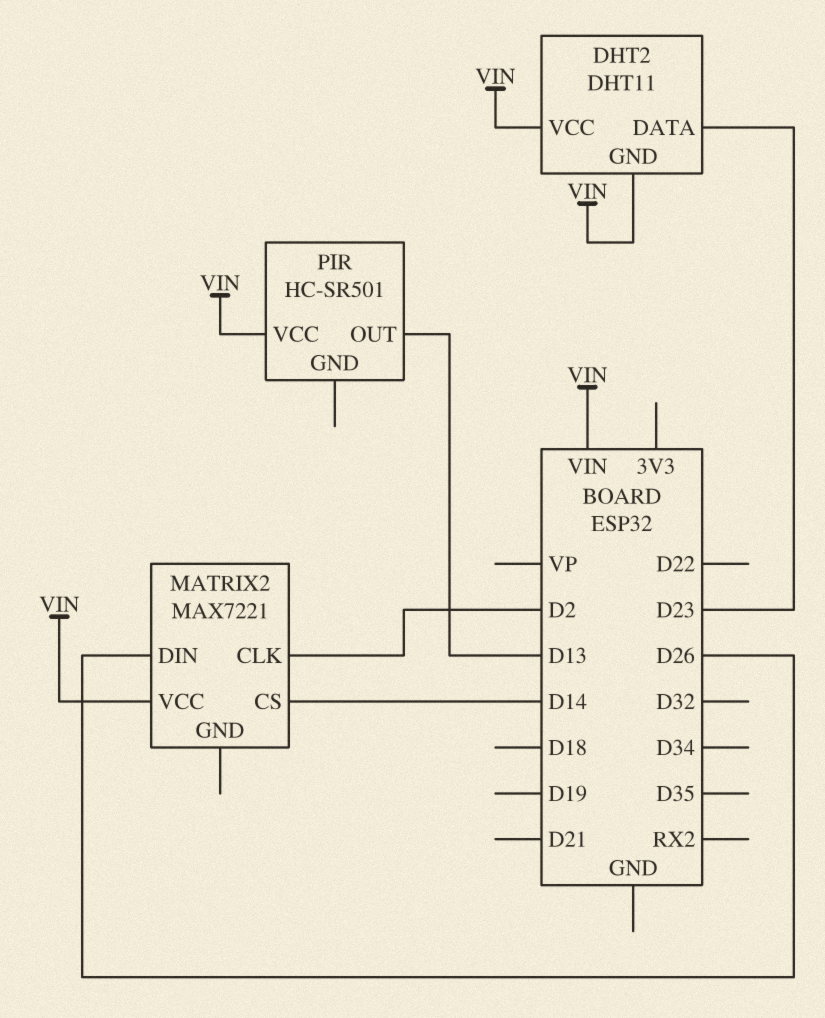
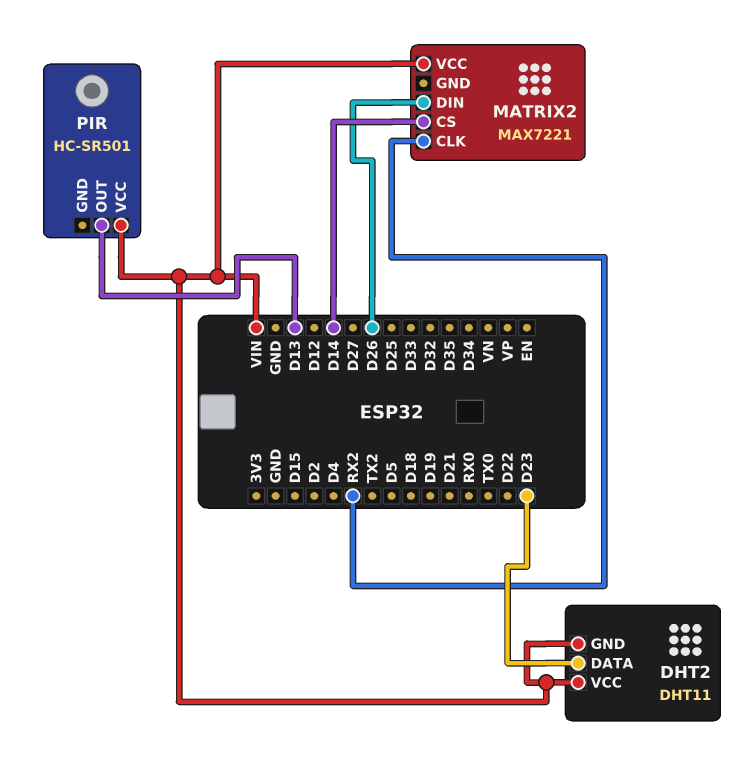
MATRIX2 pin CLK: D2 -> RX2

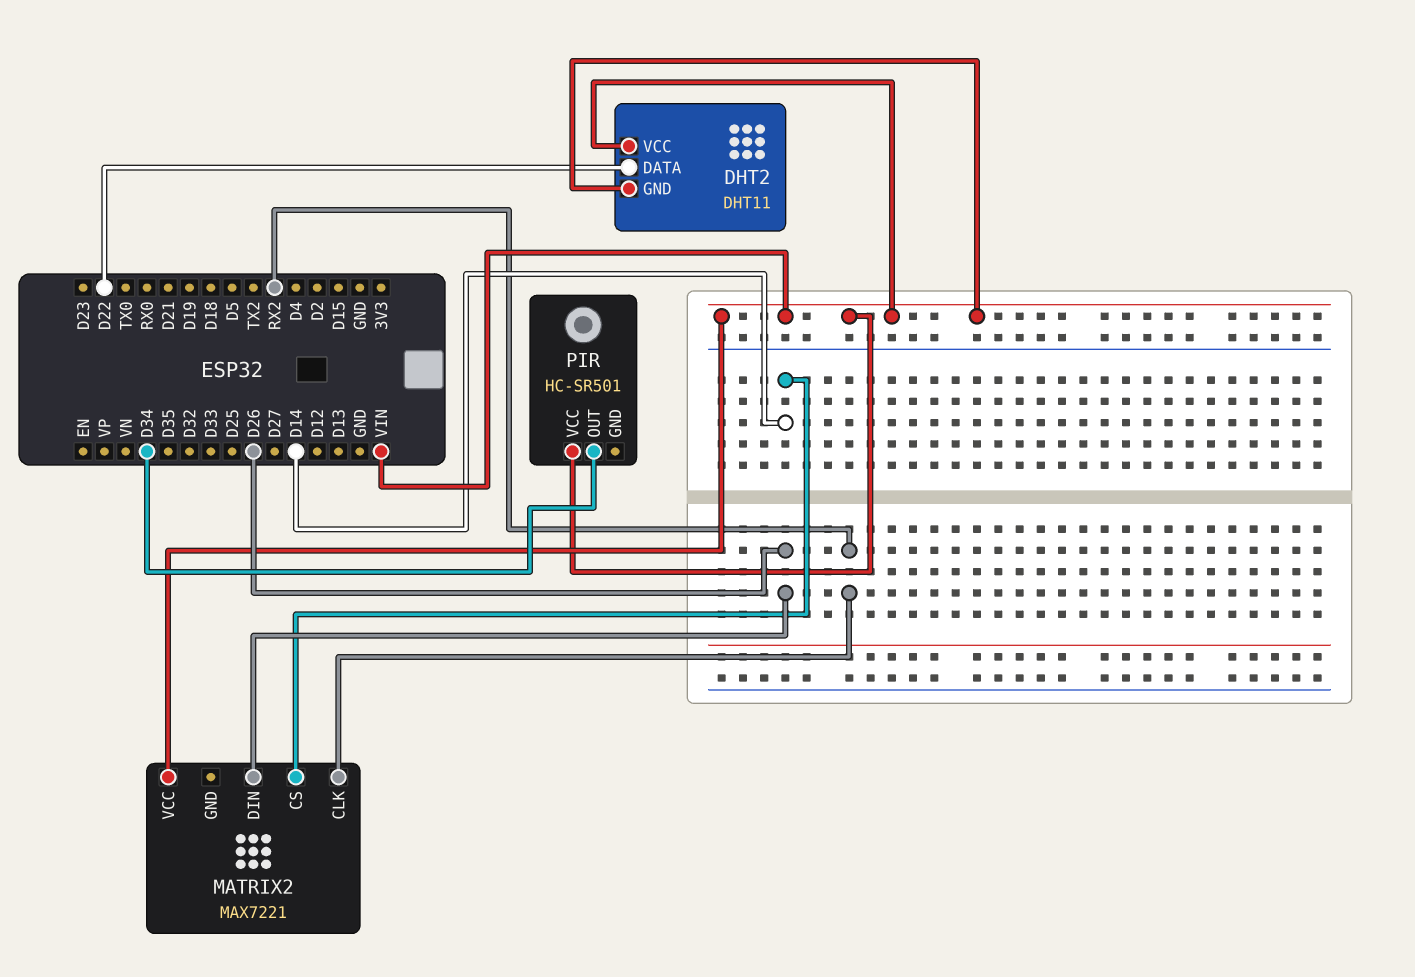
DHT2 pin DATA: D23 -> D22
PIR pin OUT: D13 -> D34

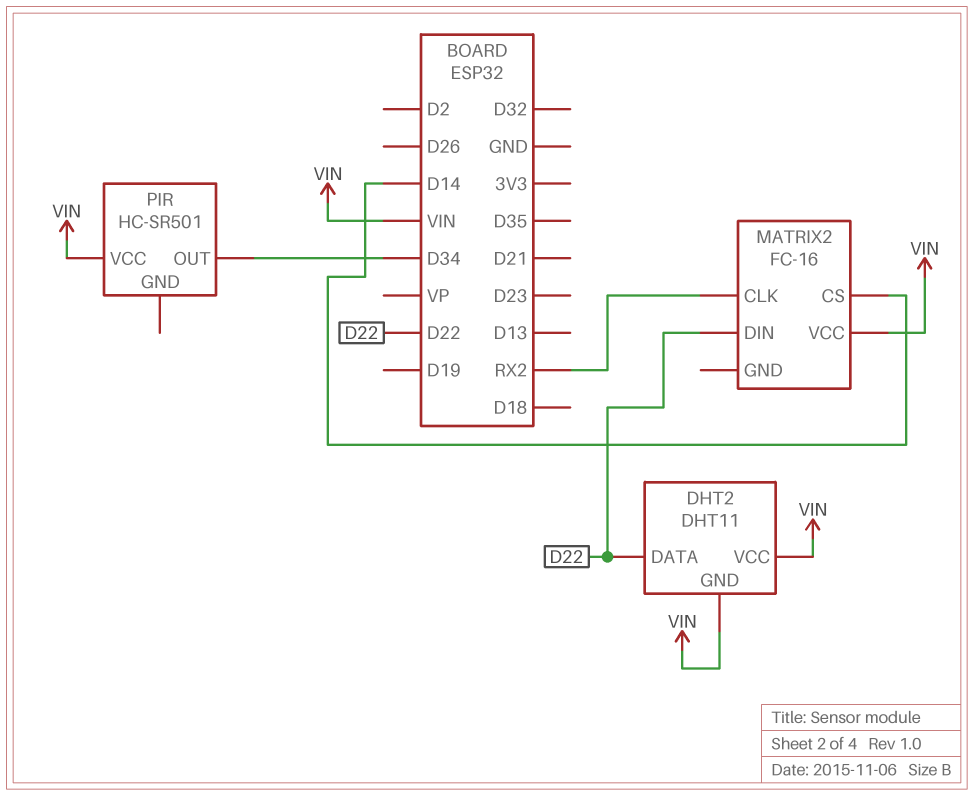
MATRIX2: MAX7221 -> FC-16
MATRIX2 pin DIN: D26 -> D22

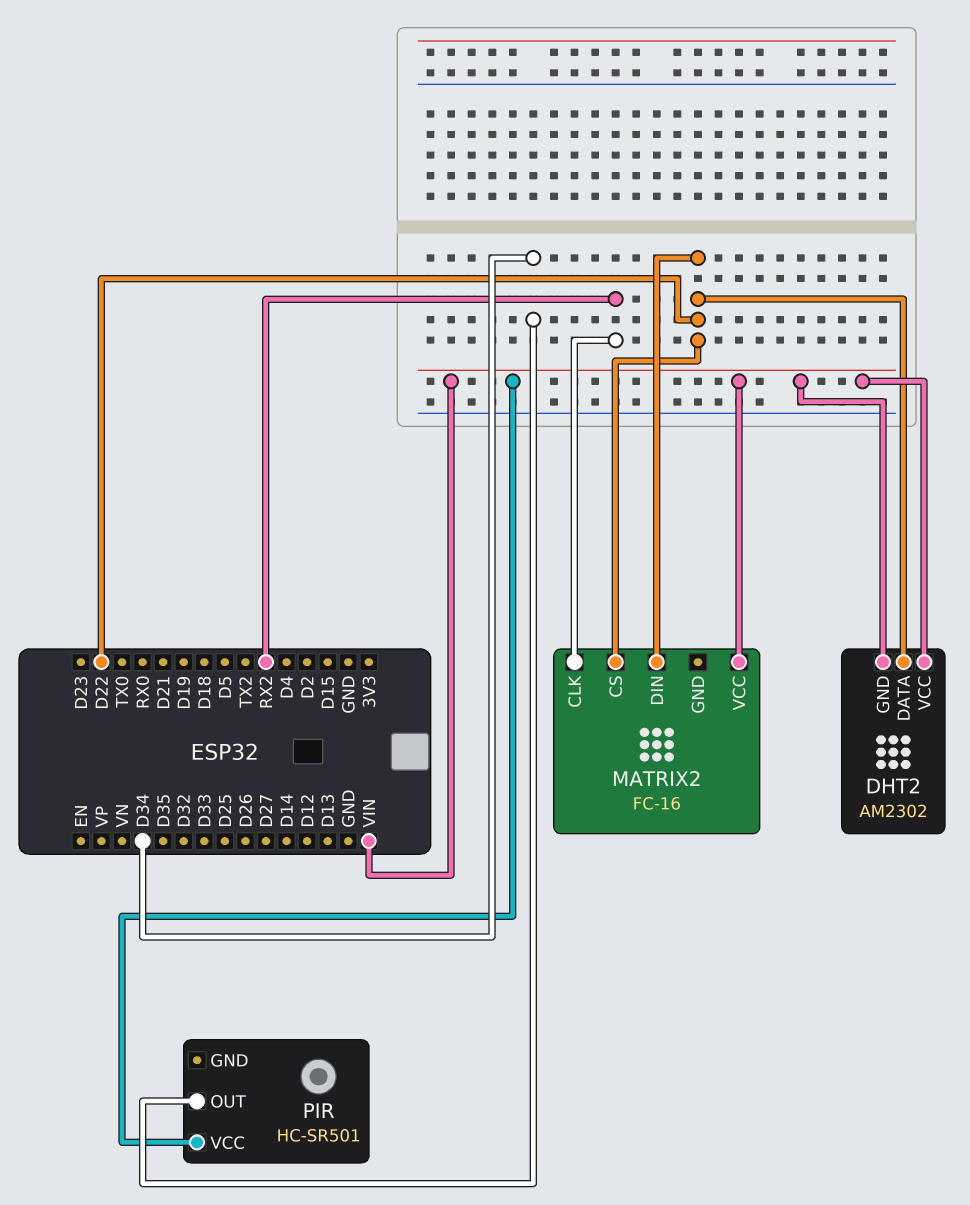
DHT2: DHT11 -> AM2302
MATRIX2 pin CS: D14 -> D22

